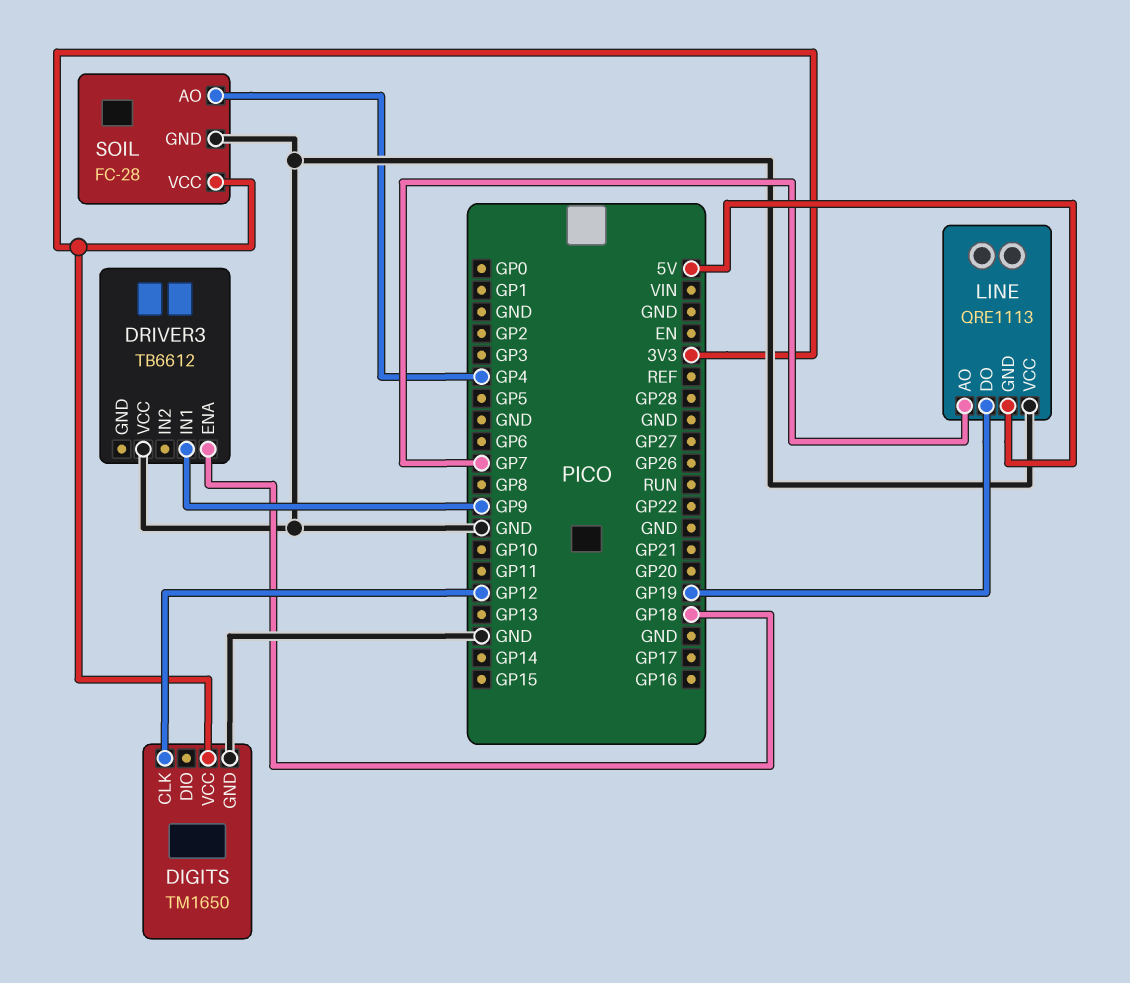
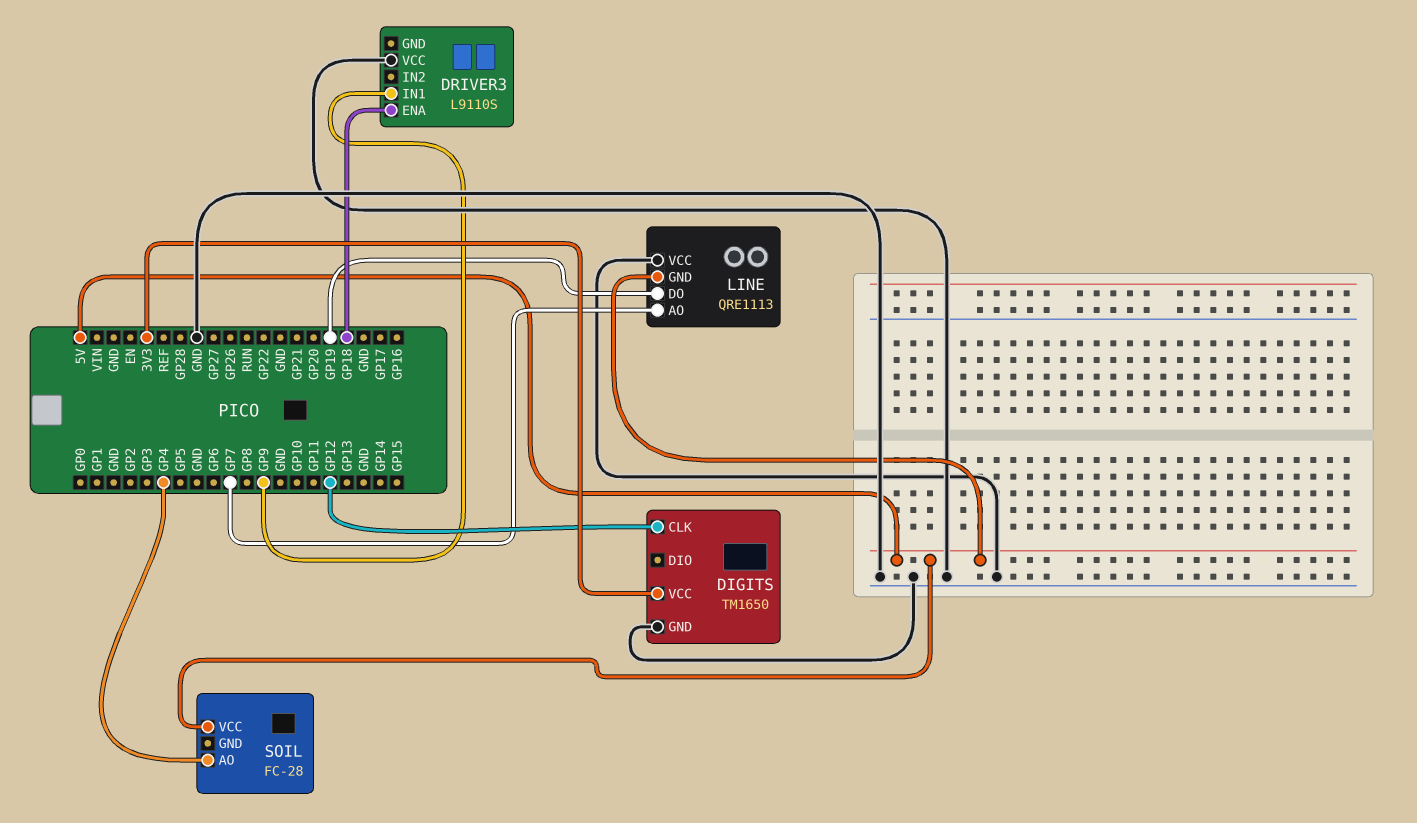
DRIVER3: TB6612 -> L9110S
SOIL pin GND: GND -> none
SOIL pin VCC: 3V3 -> 5V

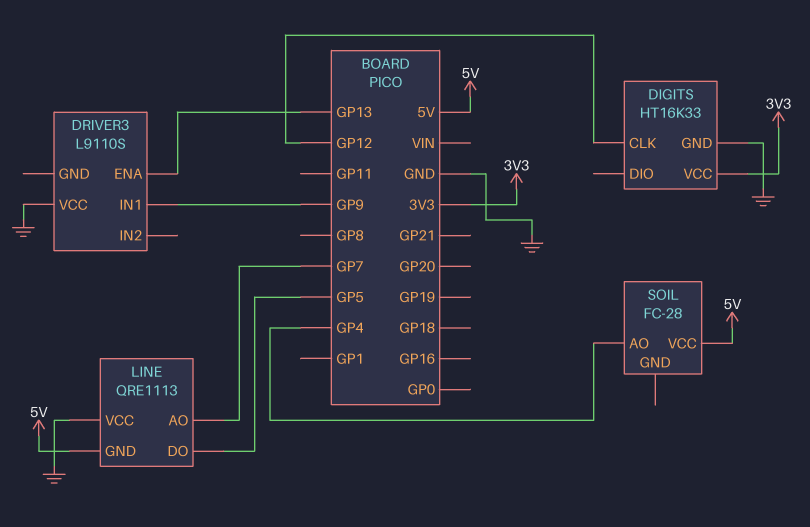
DIGITS: TM1650 -> HT16K33
DRIVER3 pin ENA: GP18 -> GP13
LINE pin DO: GP19 -> GP5

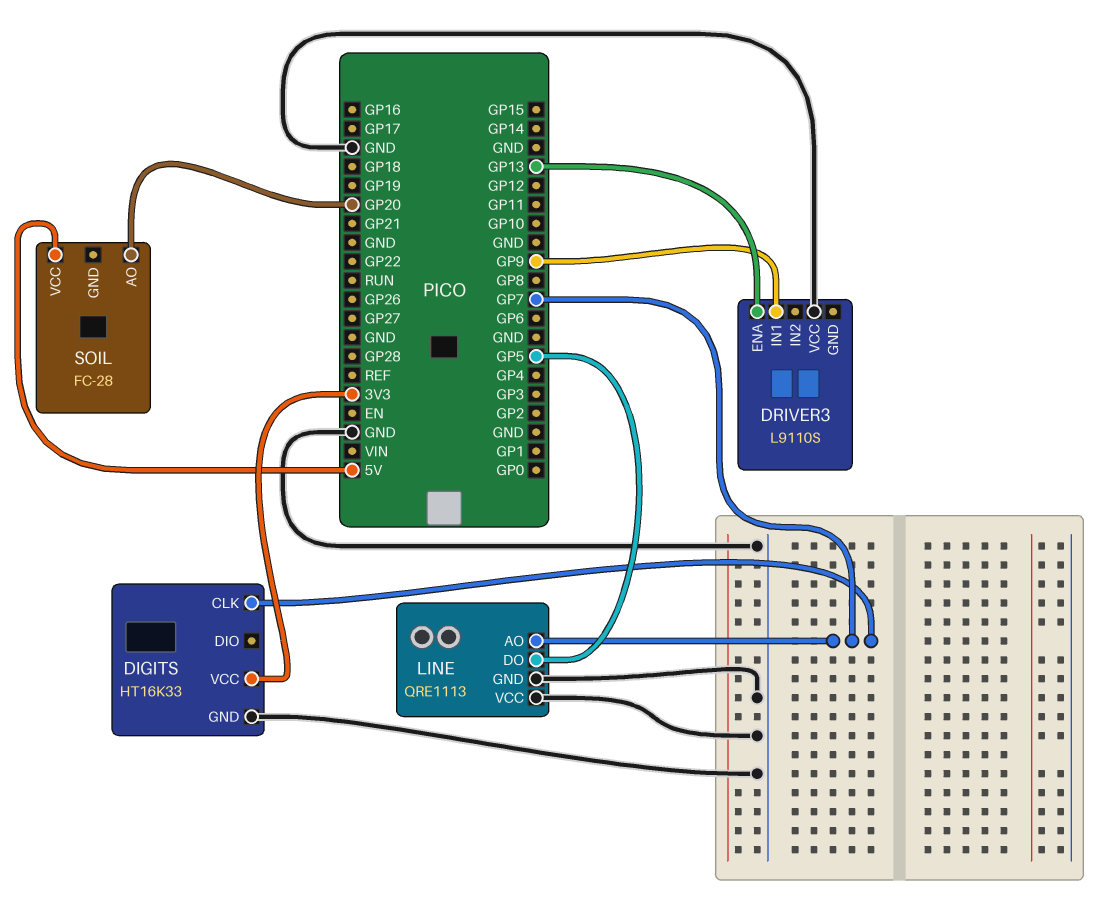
DIGITS pin CLK: GP12 -> GP7
LINE pin GND: 5V -> GND
SOIL pin AO: GP4 -> GP20

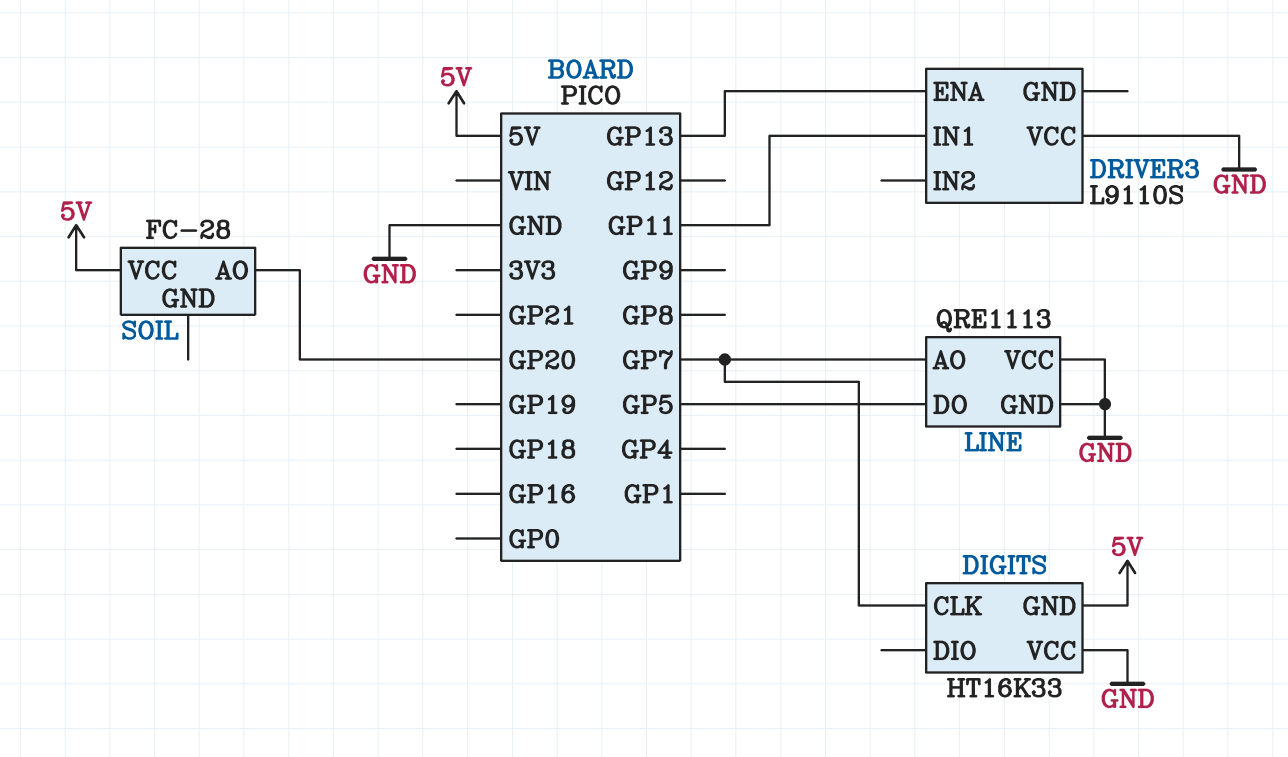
DIGITS pin GND: GND -> 5V
DIGITS pin VCC: 3V3 -> GND
DRIVER3 pin IN1: GP9 -> GP11

